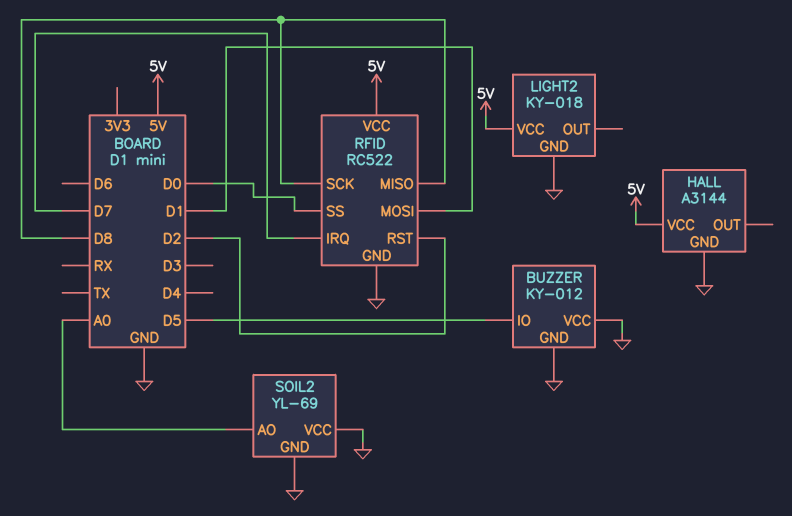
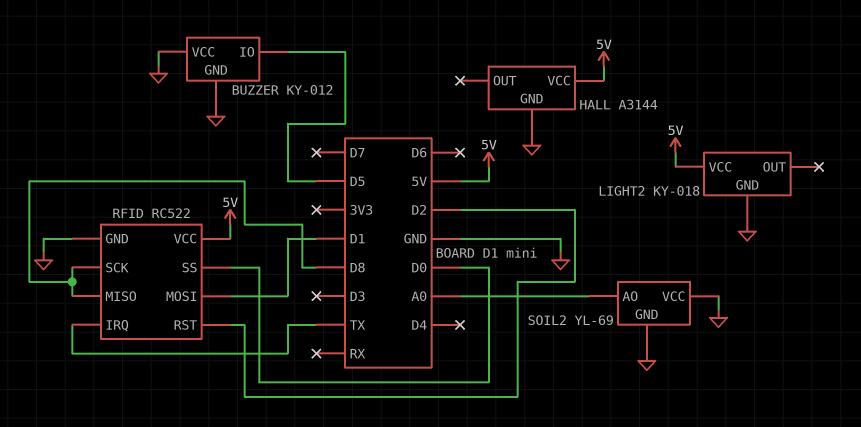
RFID pin IRQ: D7 -> TX

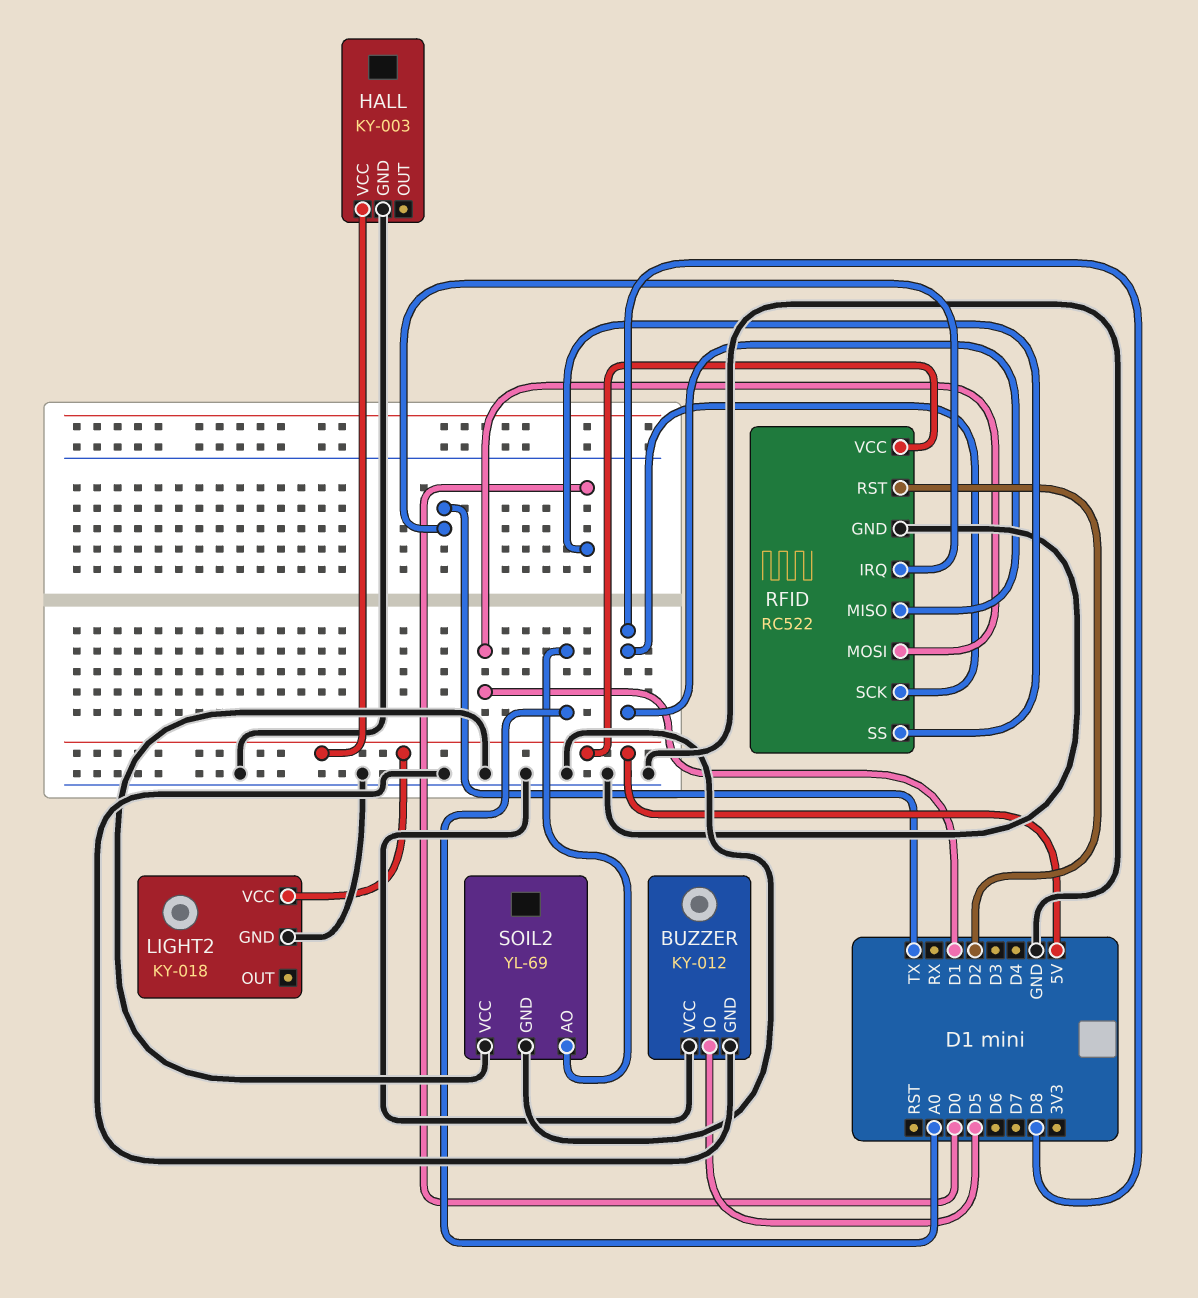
HALL: A3144 -> KY-003

